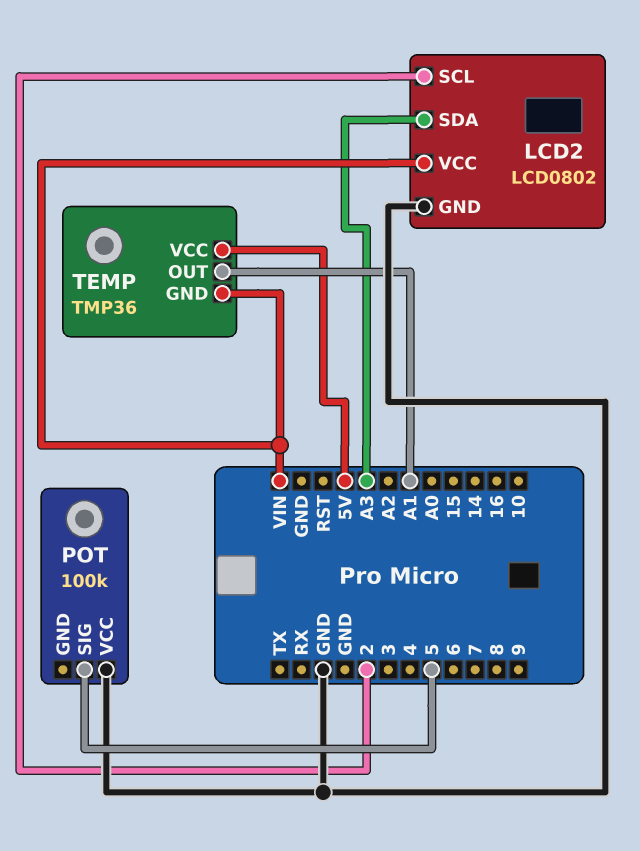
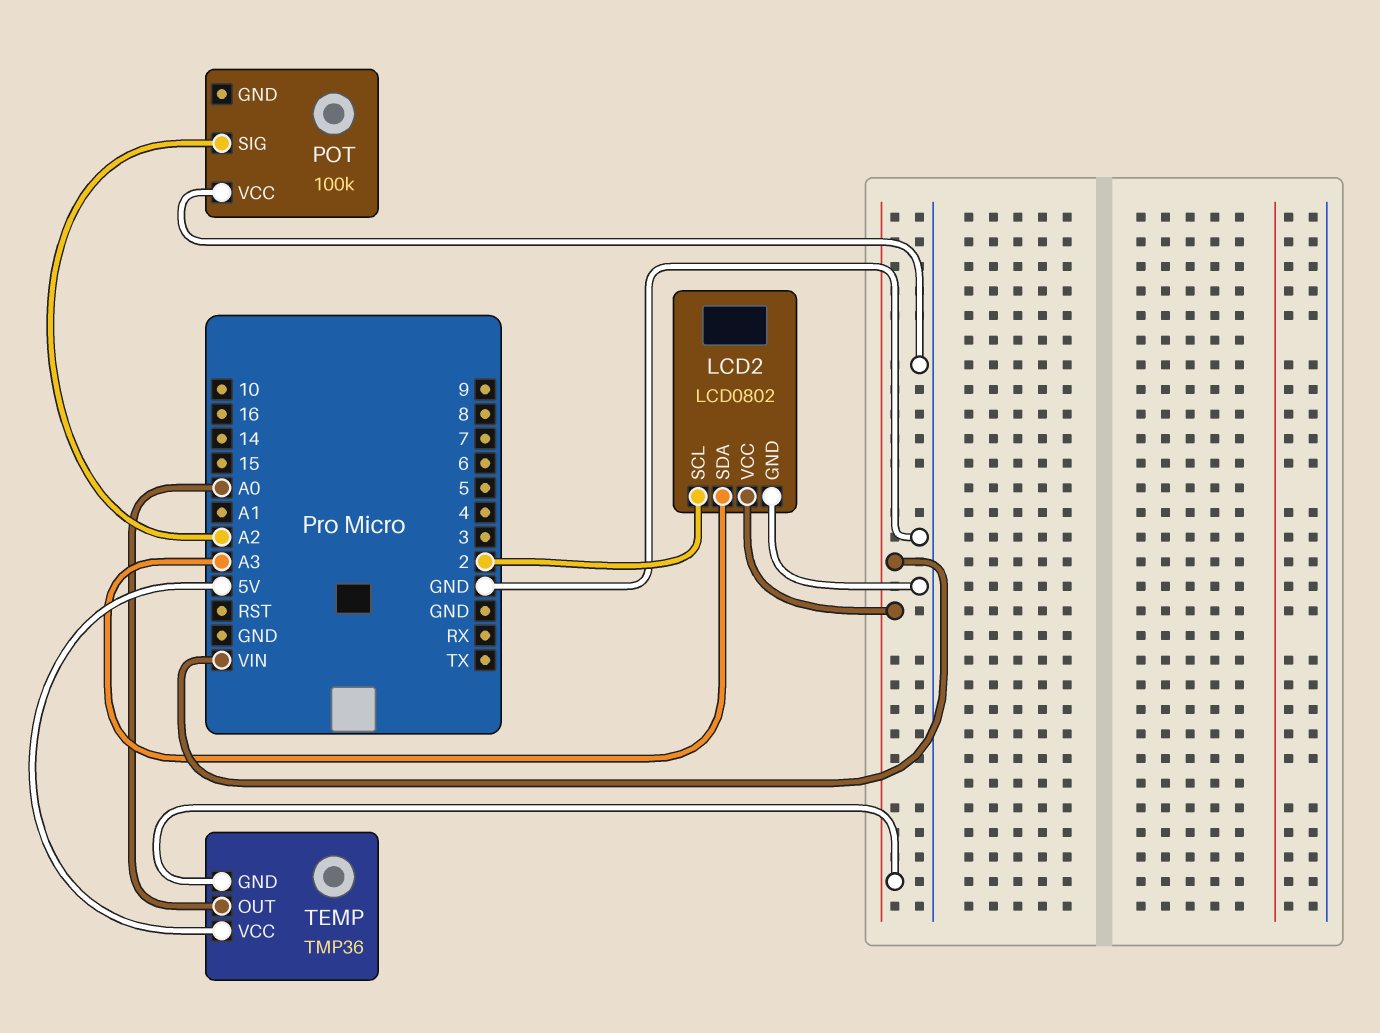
POT pin SIG: 5 -> A2
TEMP pin OUT: A1 -> A0

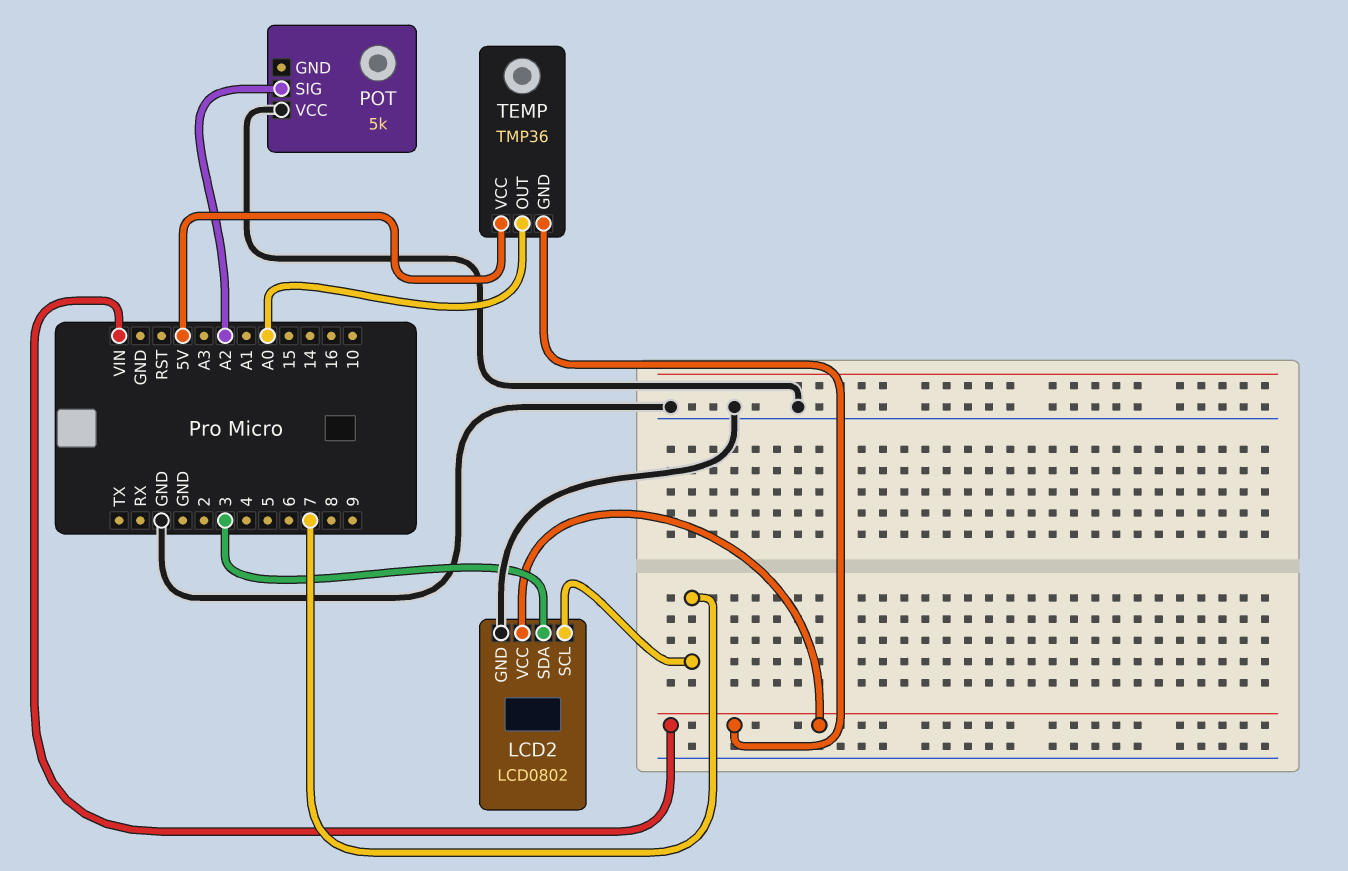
LCD2 pin SCL: 2 -> 7
LCD2 pin SDA: A3 -> 3
POT: 100k -> 5k

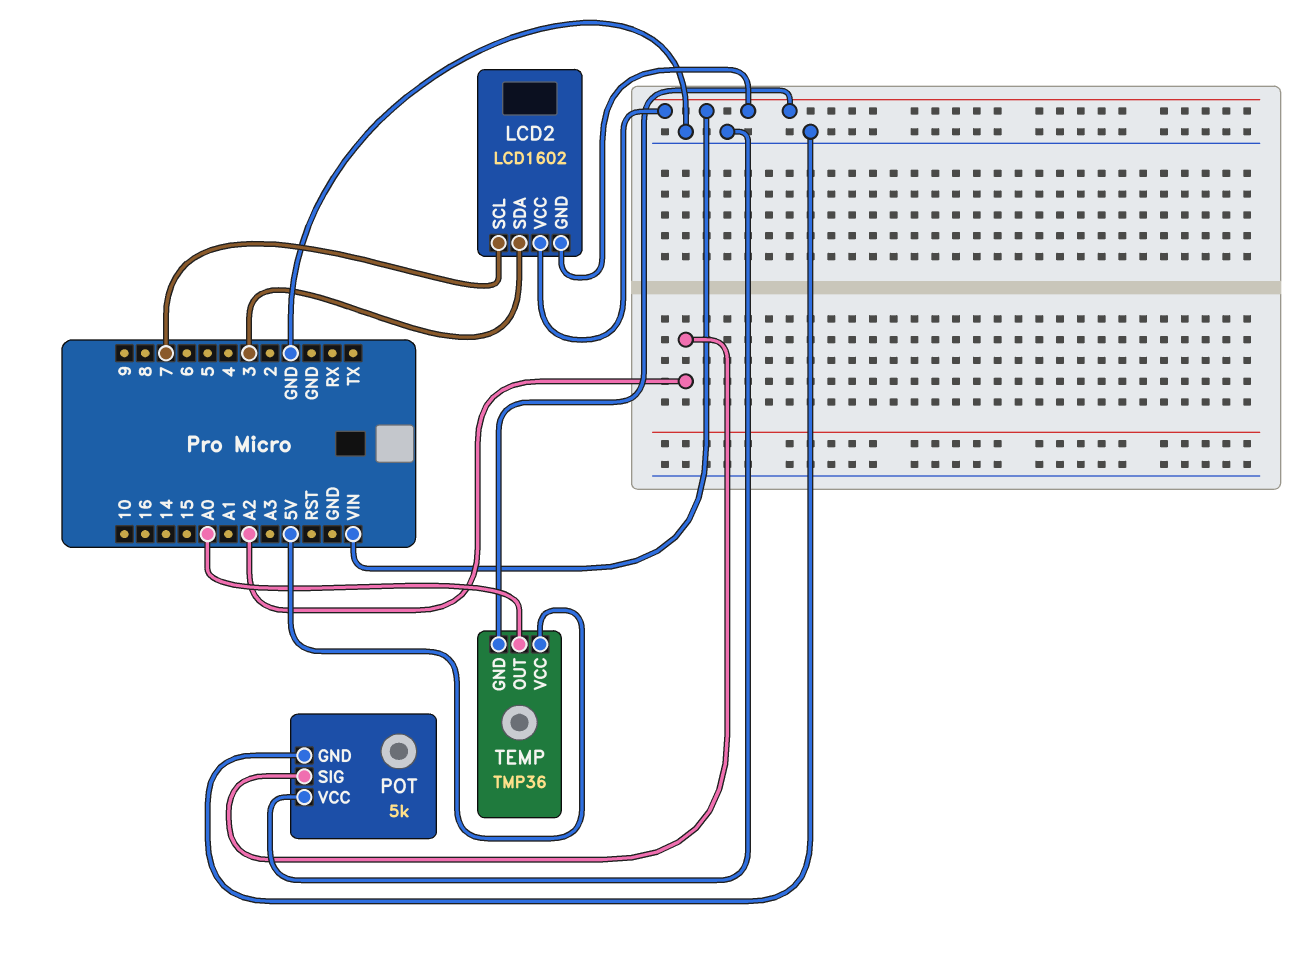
LCD2: LCD0802 -> LCD1602
LCD2 pin GND: GND -> VIN
POT pin GND: none -> GND

